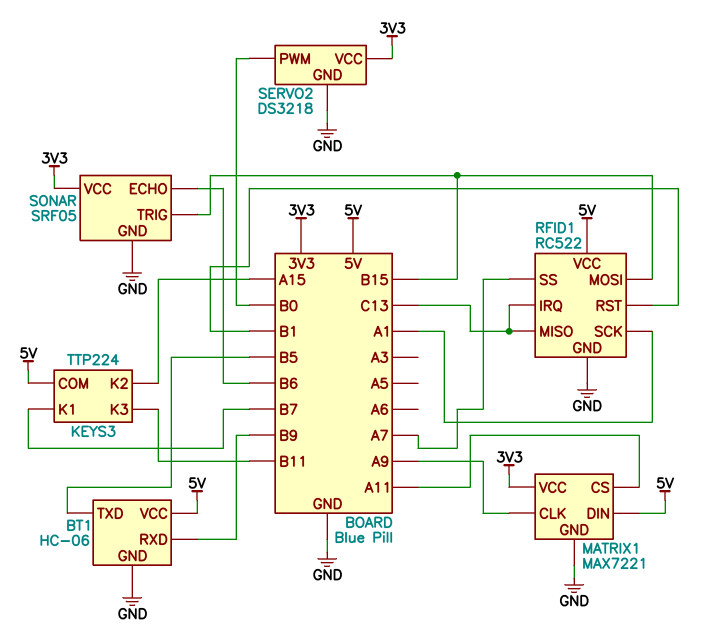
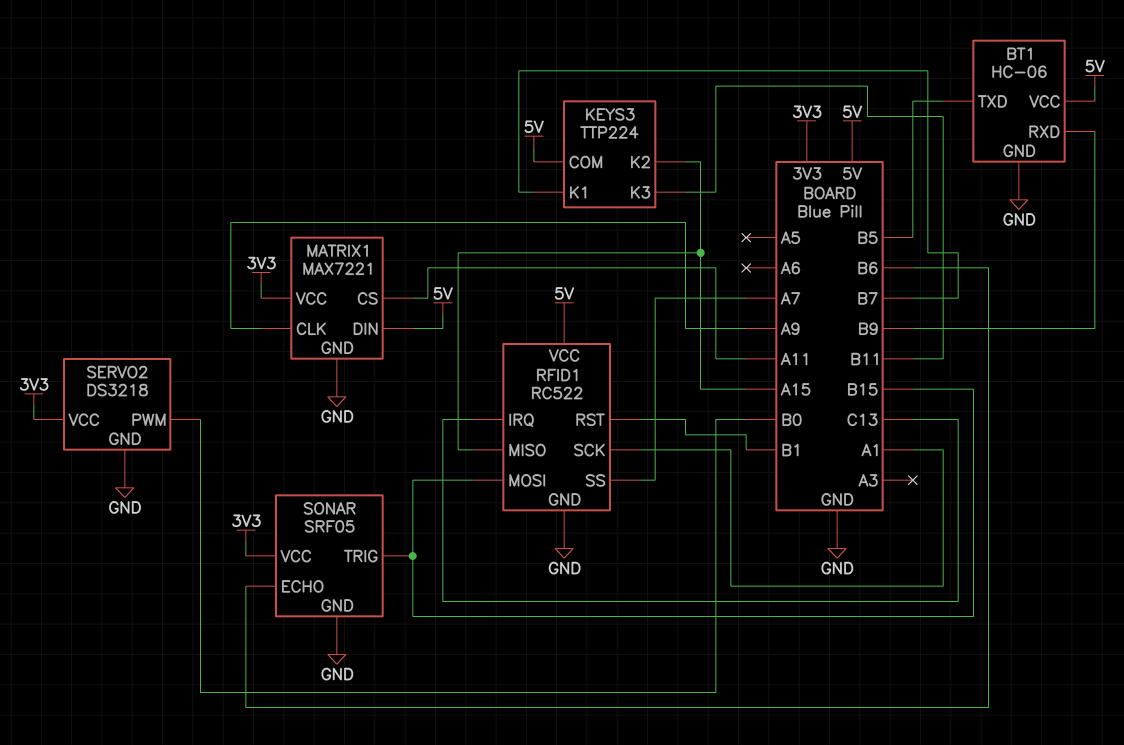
RFID1 pin MISO: C13 -> A15

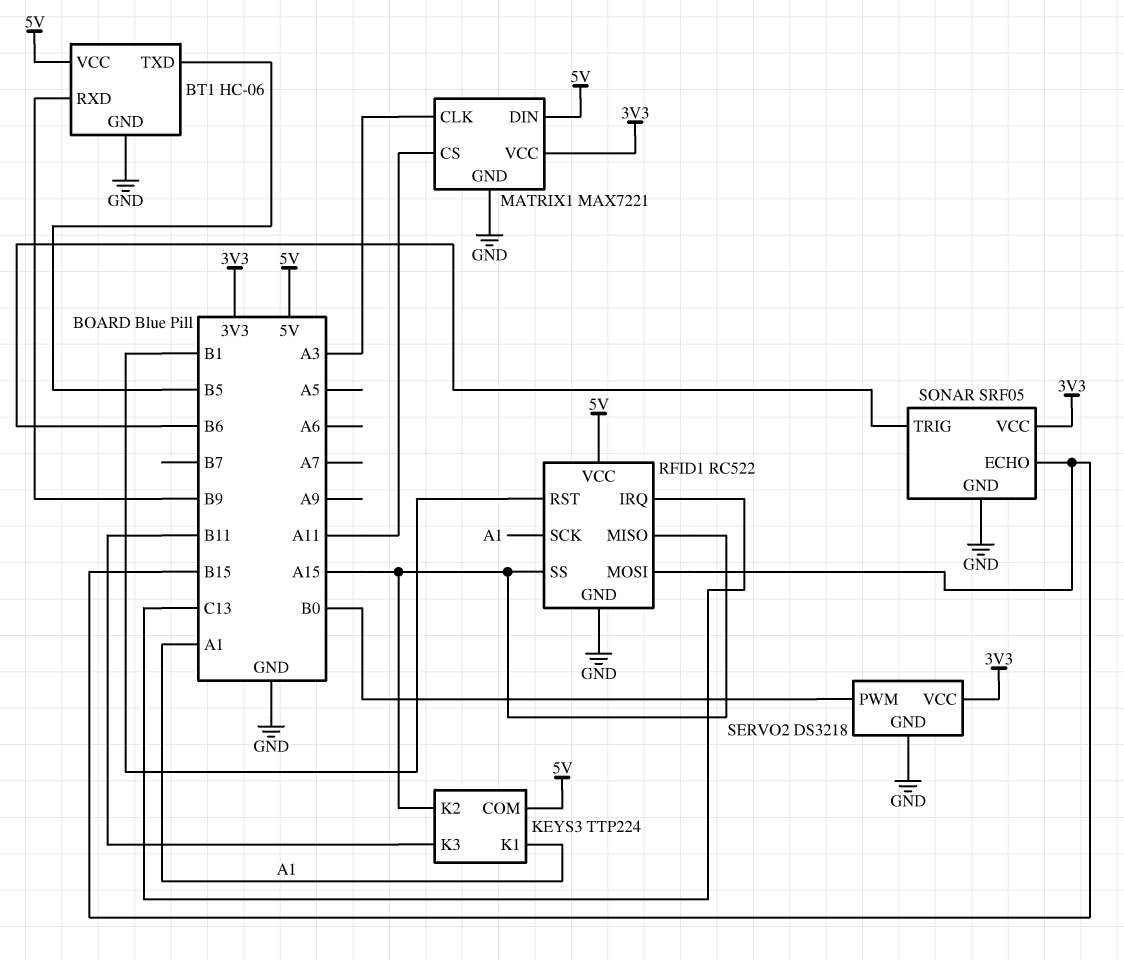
KEYS3 pin K1: B7 -> A1
MATRIX1 pin CLK: A9 -> A3
RFID1 pin SS: A7 -> A15
SONAR pin ECHO: B6 -> B15
SONAR pin TRIG: B15 -> B6

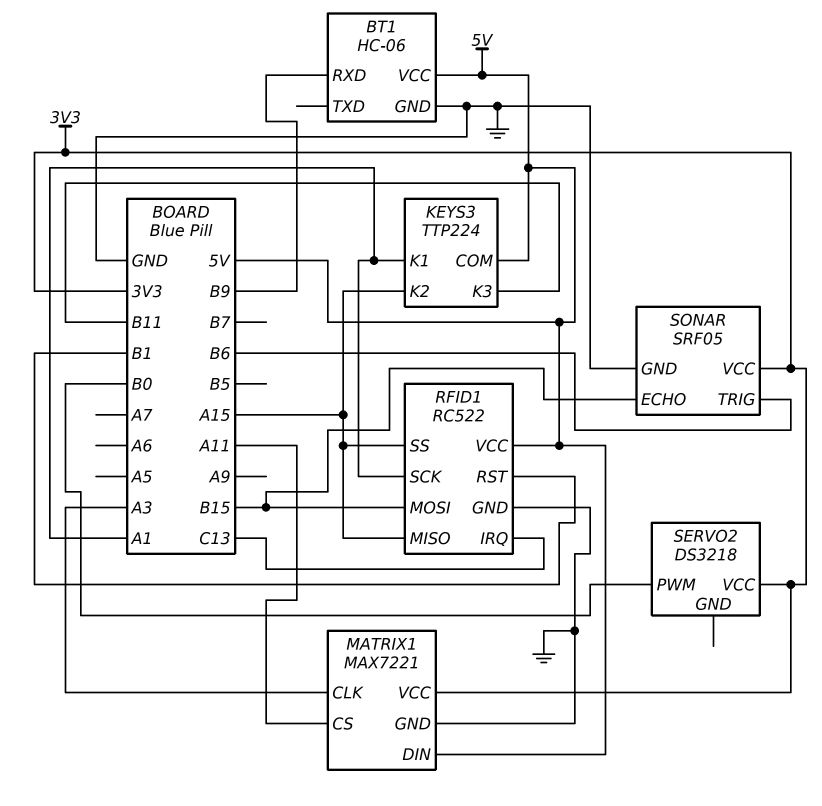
BT1 pin TXD: B5 -> none
SERVO2 pin GND: GND -> none

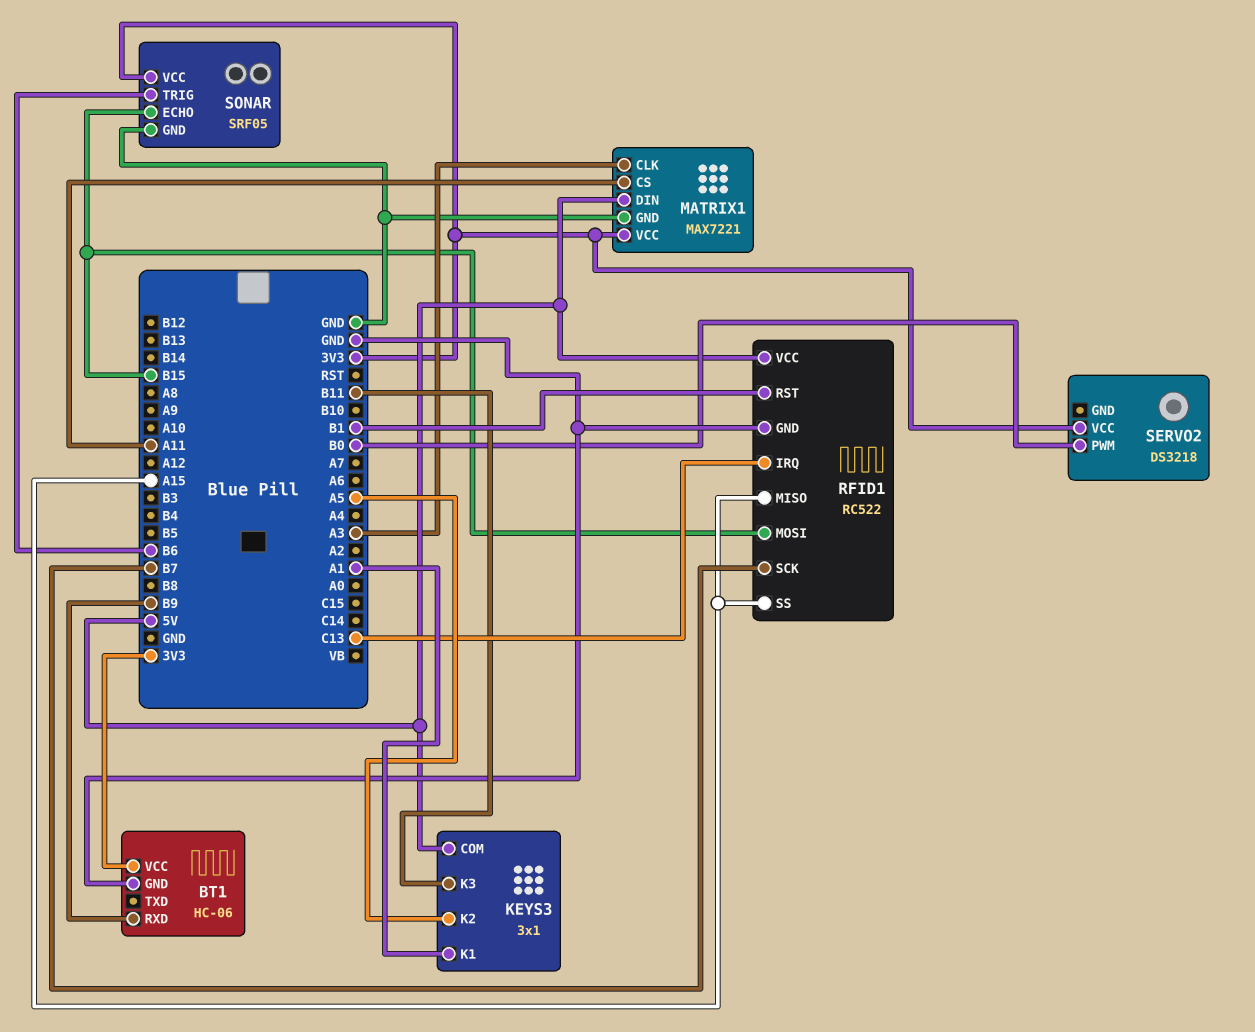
BT1 pin VCC: 5V -> 3V3
KEYS3: TTP224 -> 3x1
KEYS3 pin K2: A15 -> A5
RFID1 pin SCK: A1 -> B7

